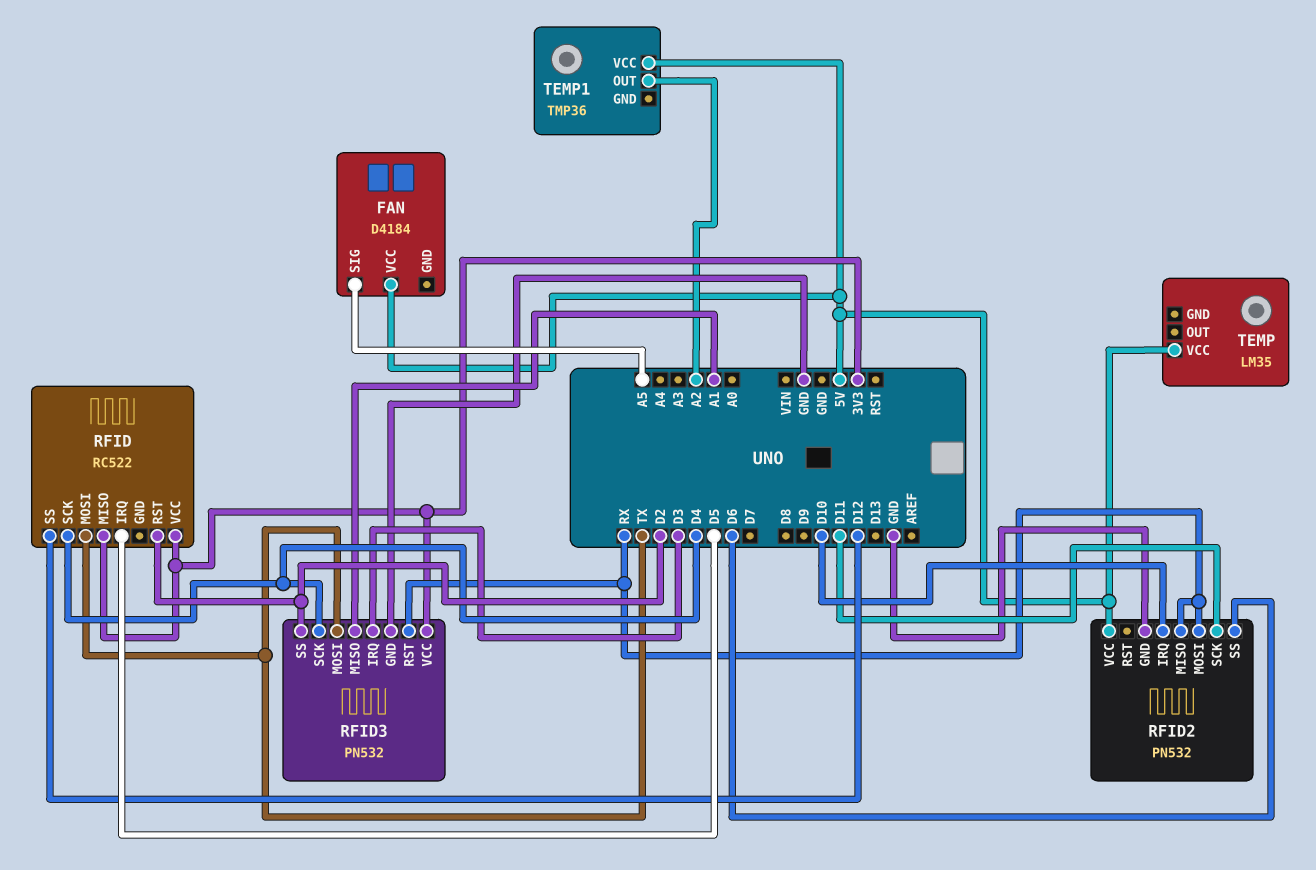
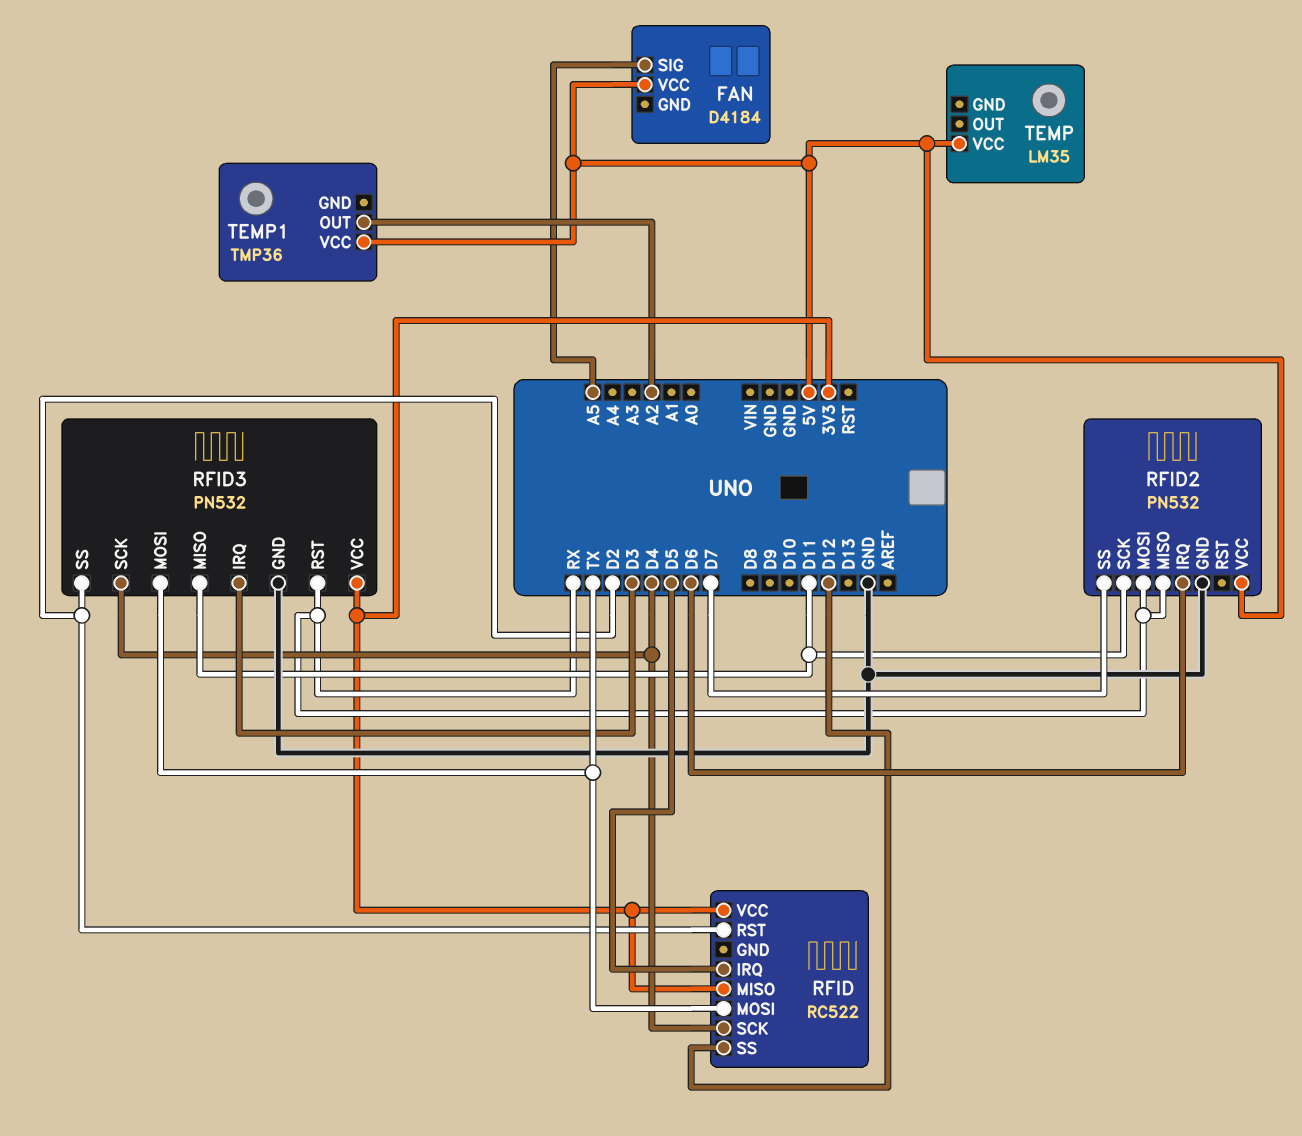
RFID2 pin IRQ: D10 -> D6
RFID2 pin SS: D6 -> D7
RFID3 pin MISO: A1 -> D11

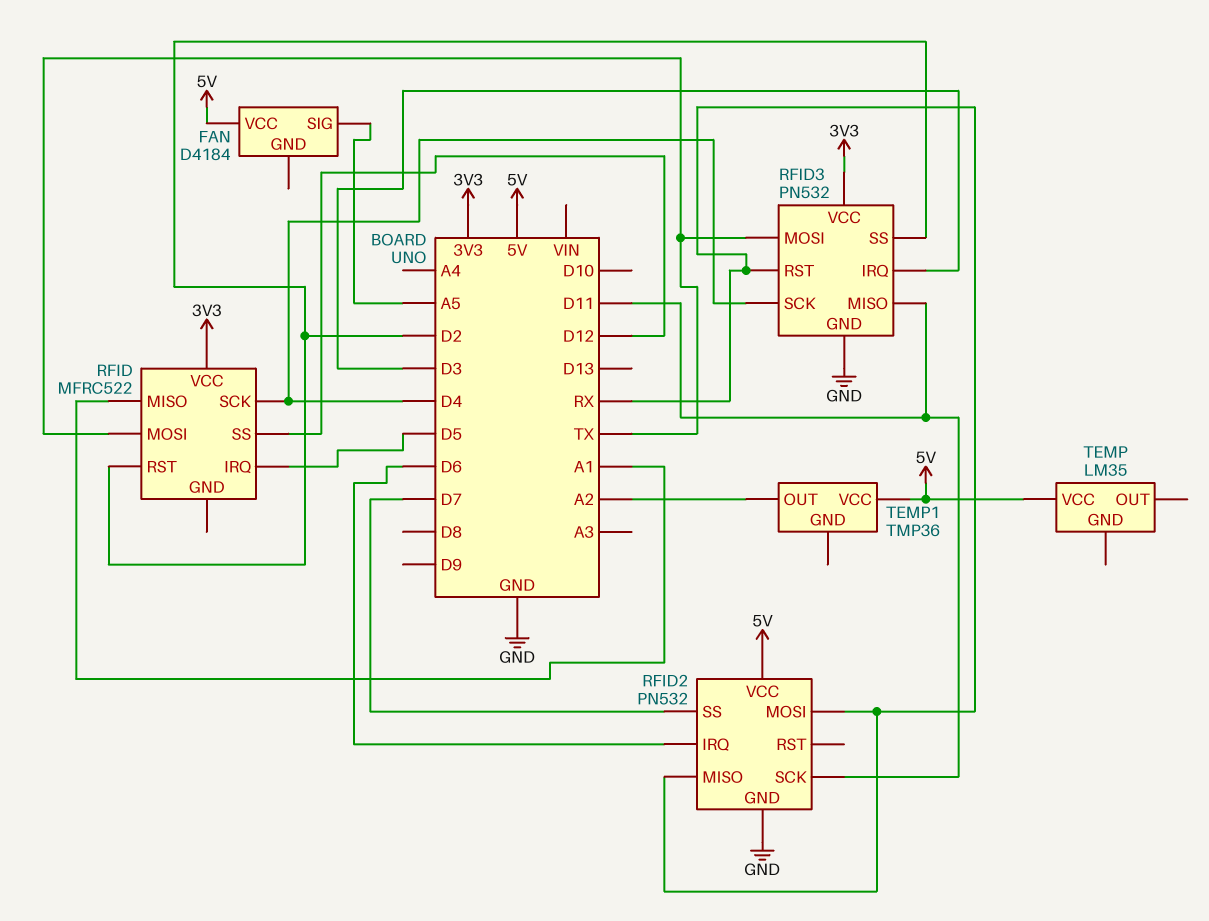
RFID: RC522 -> MFRC522
RFID pin MISO: 3V3 -> A1

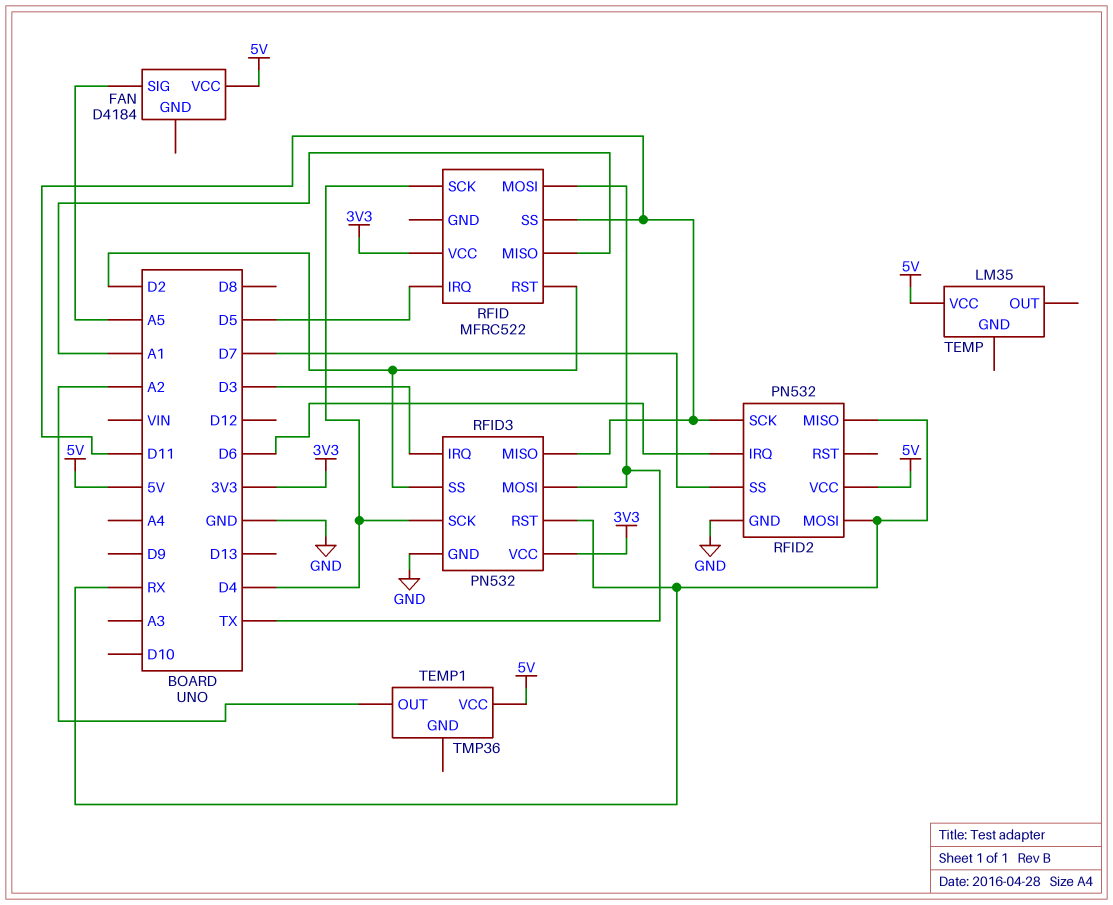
RFID pin SS: D12 -> D11

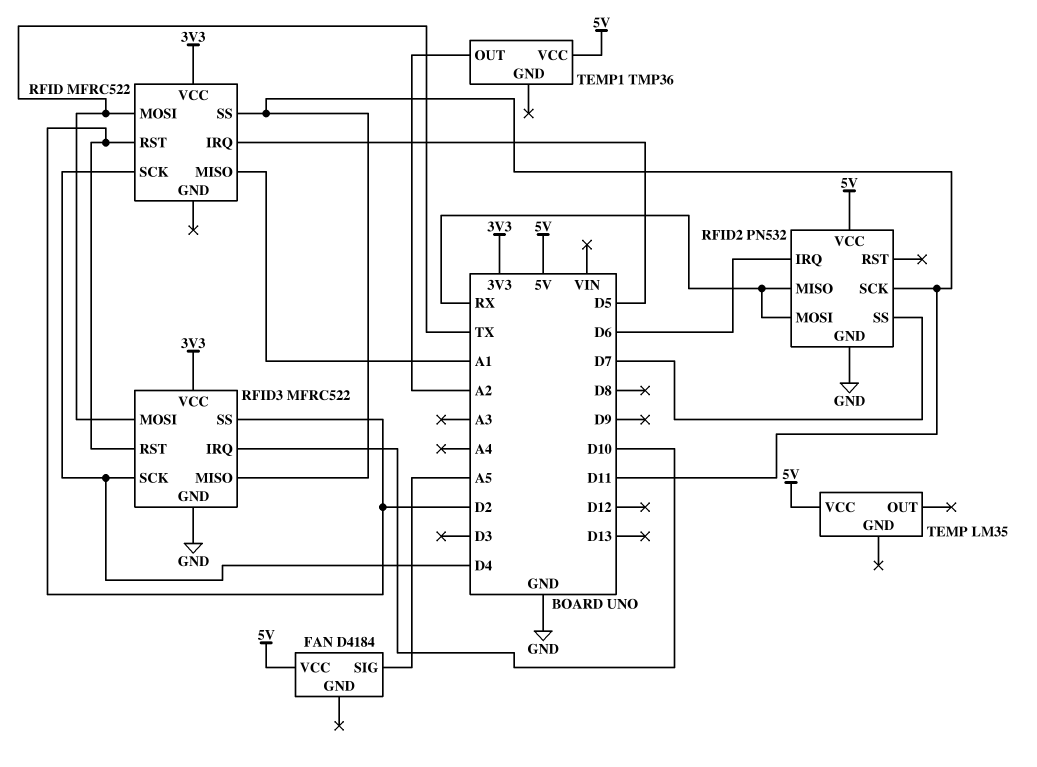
RFID3: PN532 -> MFRC522
RFID3 pin IRQ: D3 -> D10
RFID3 pin RST: RX -> D2

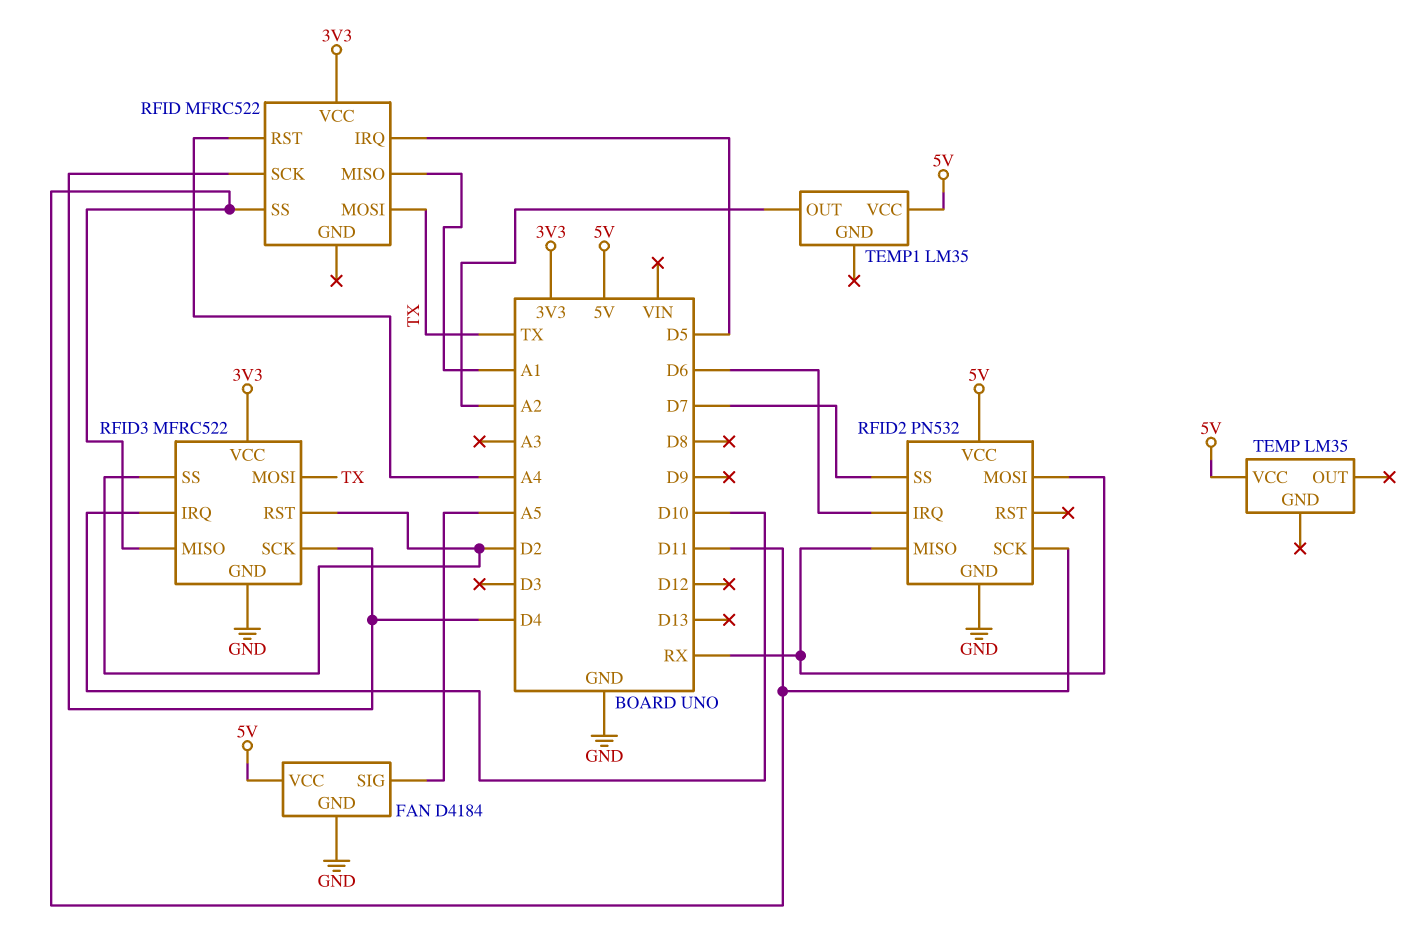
FAN pin GND: none -> GND
RFID pin RST: D2 -> A4
TEMP1: TMP36 -> LM35

